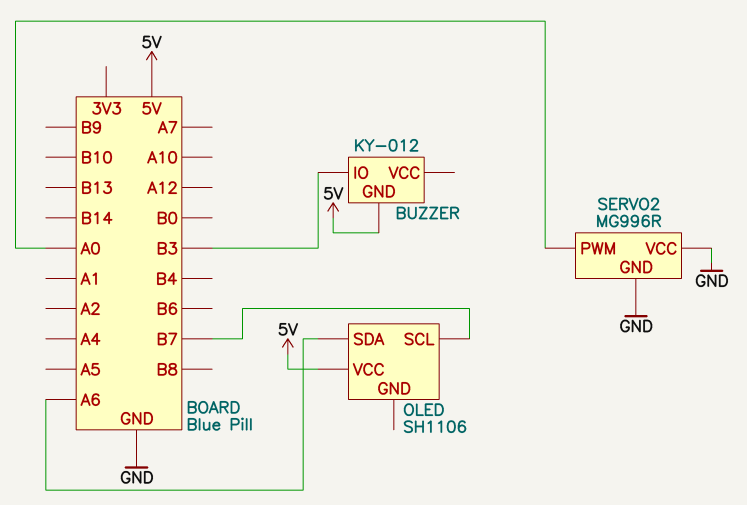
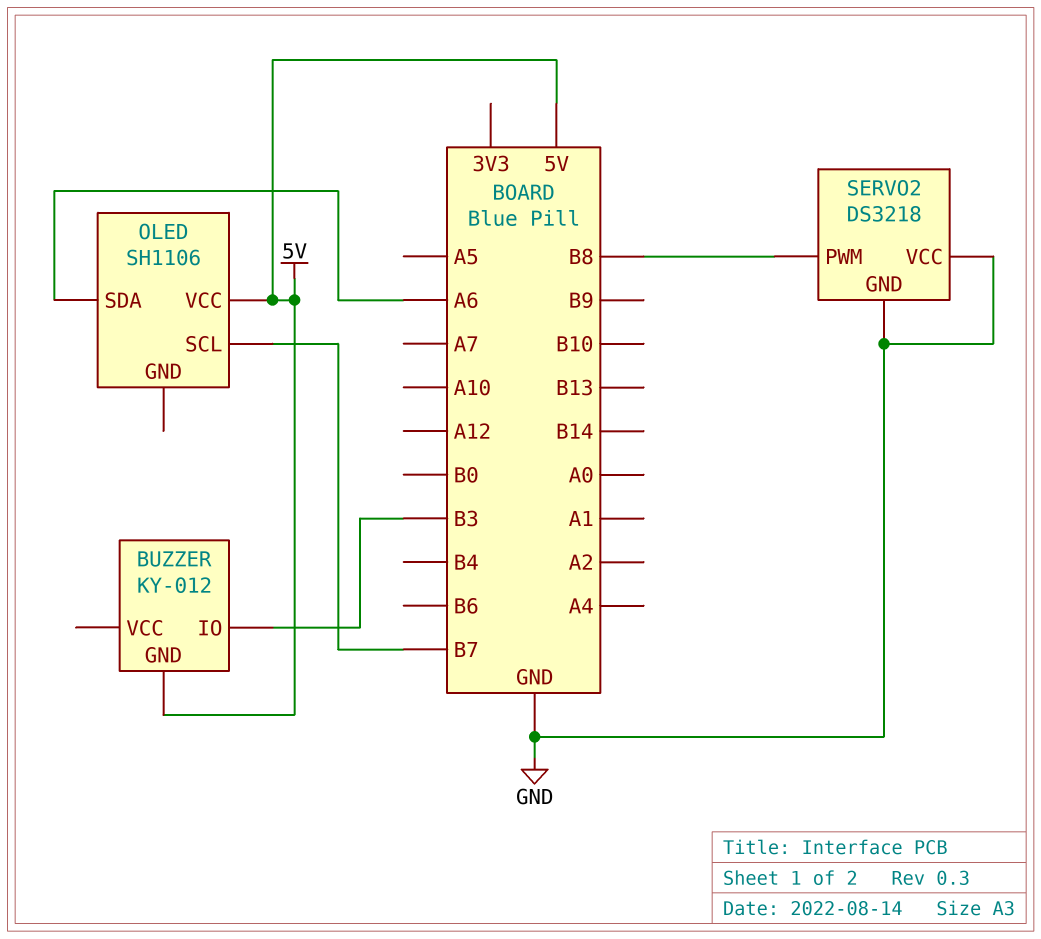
SERVO2: MG996R -> DS3218
SERVO2 pin PWM: A0 -> B8

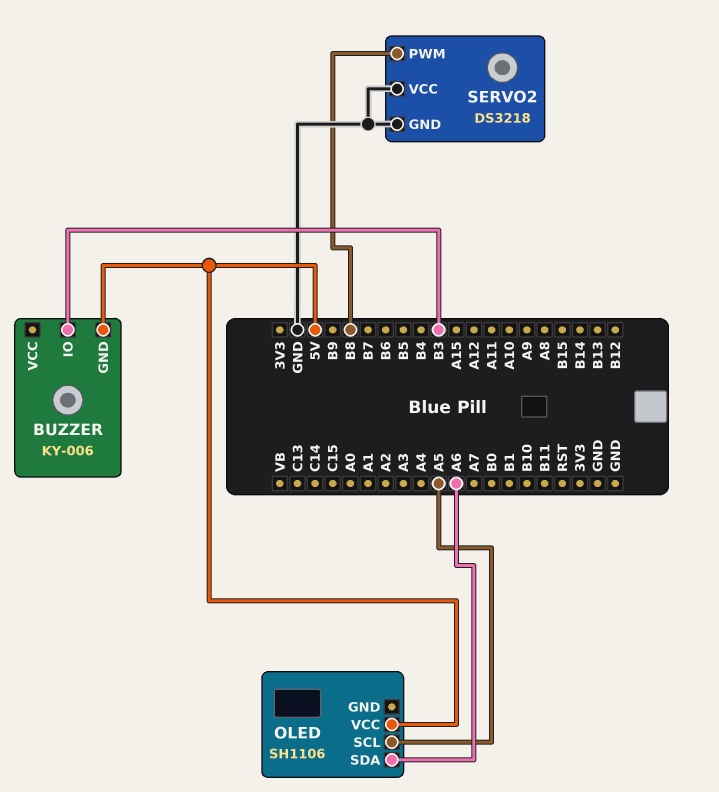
BUZZER: KY-012 -> KY-006
OLED pin SCL: B7 -> A5

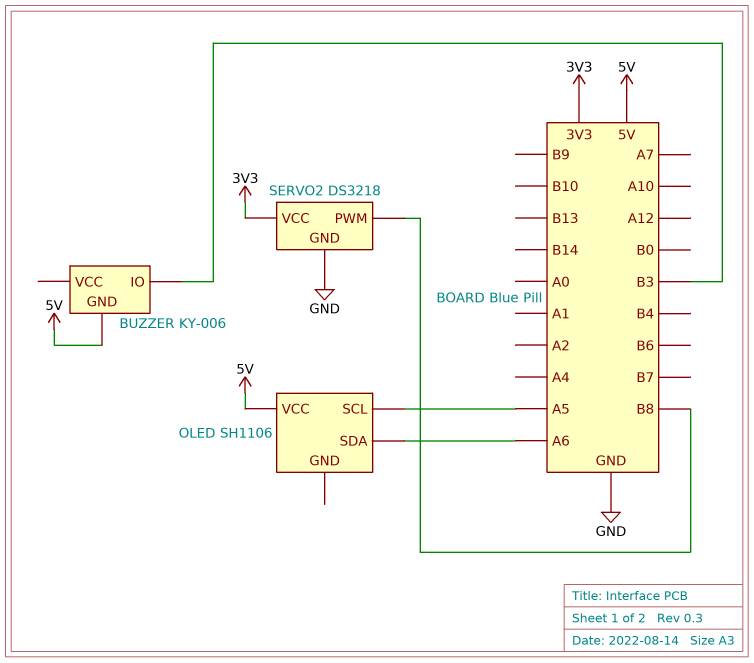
SERVO2 pin VCC: GND -> 3V3

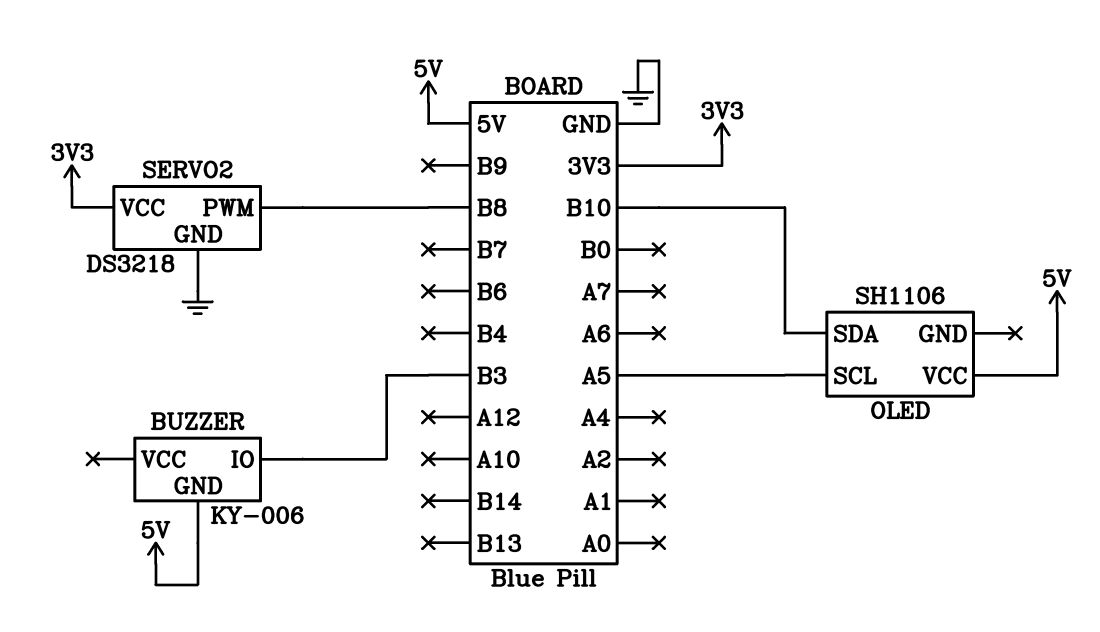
OLED pin SDA: A6 -> B10

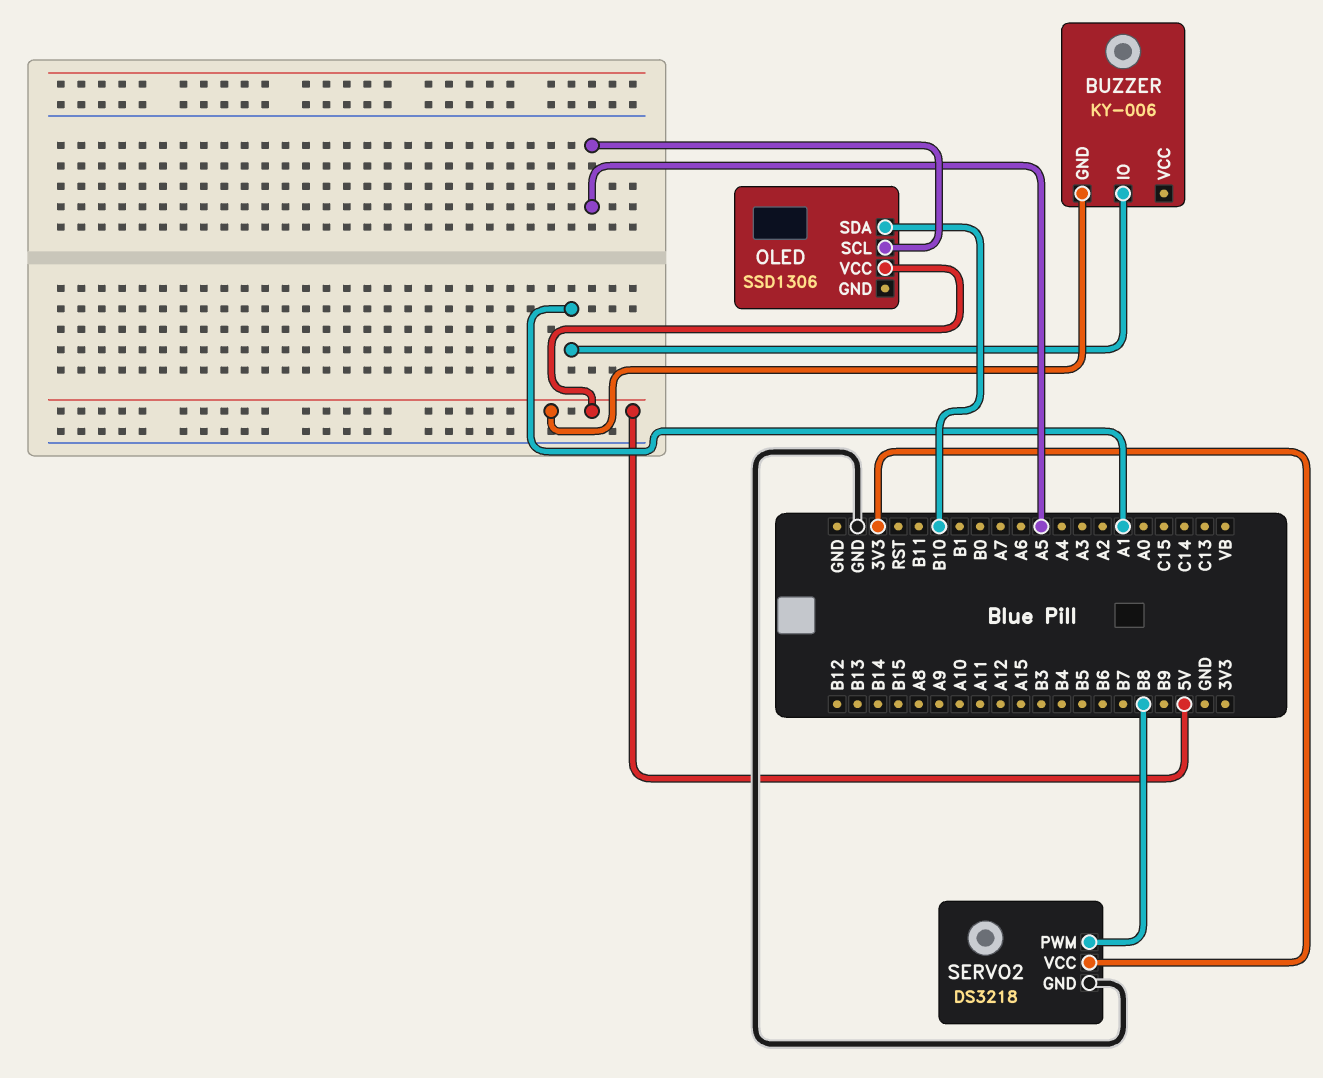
BUZZER pin IO: B3 -> A1
OLED: SH1106 -> SSD1306

